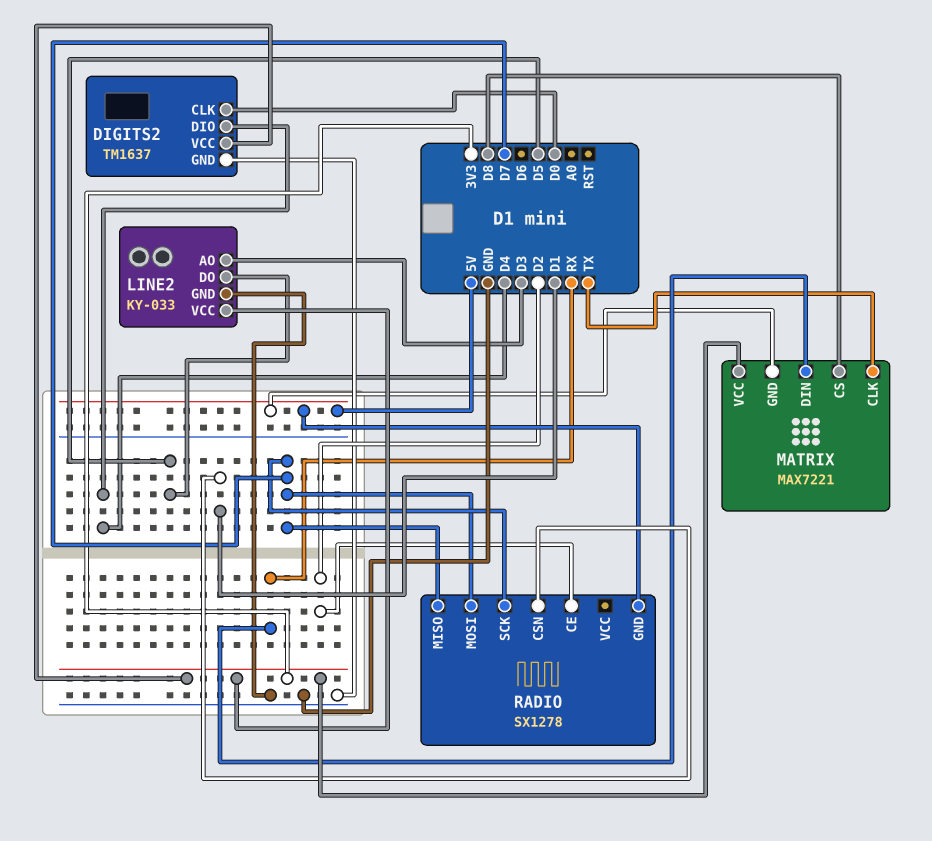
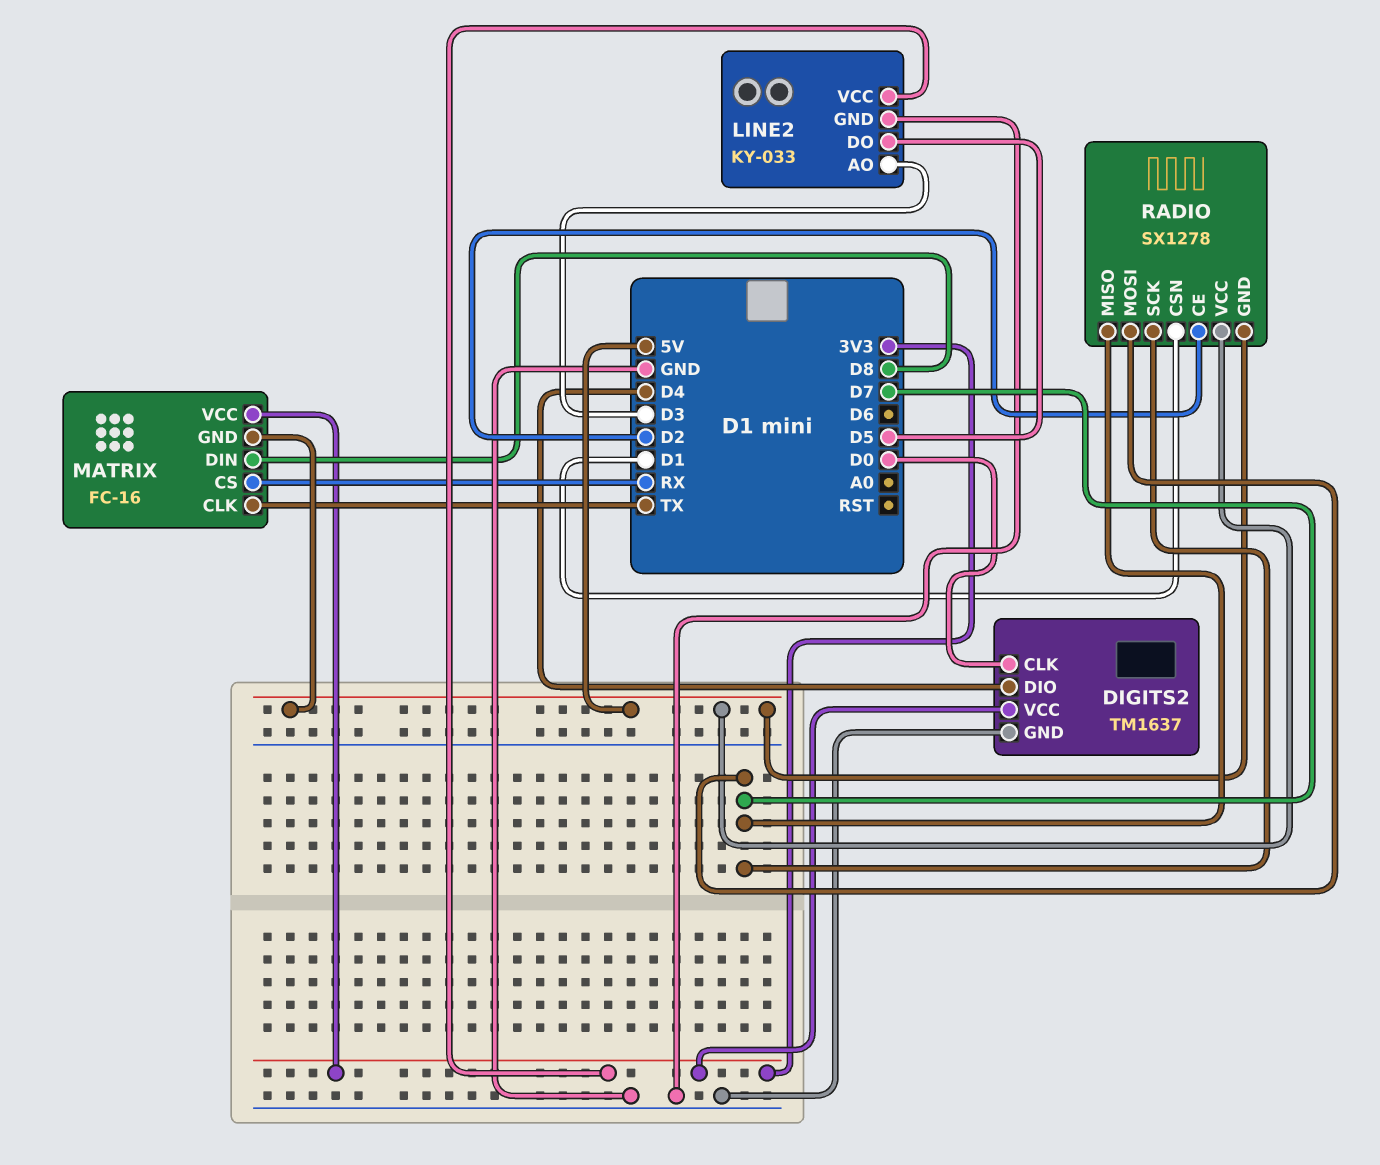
MATRIX: MAX7221 -> FC-16
MATRIX pin CS: D8 -> RX
MATRIX pin DIN: RX -> D8
RADIO pin VCC: none -> 5V

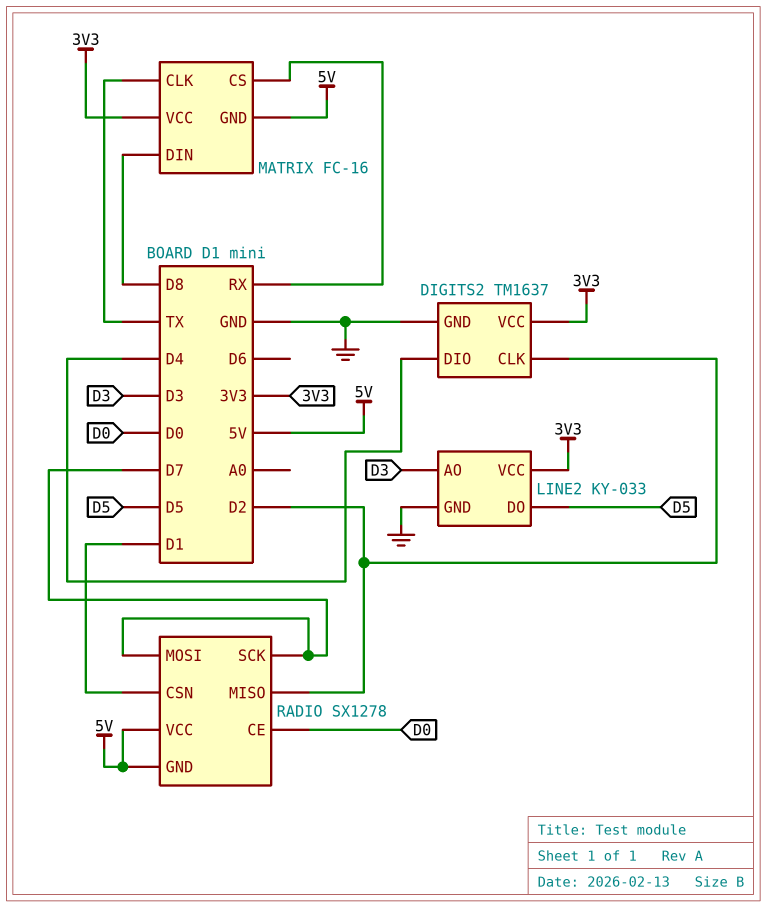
DIGITS2 pin CLK: D0 -> D2
RADIO pin CE: D2 -> D0
RADIO pin MISO: D7 -> D2

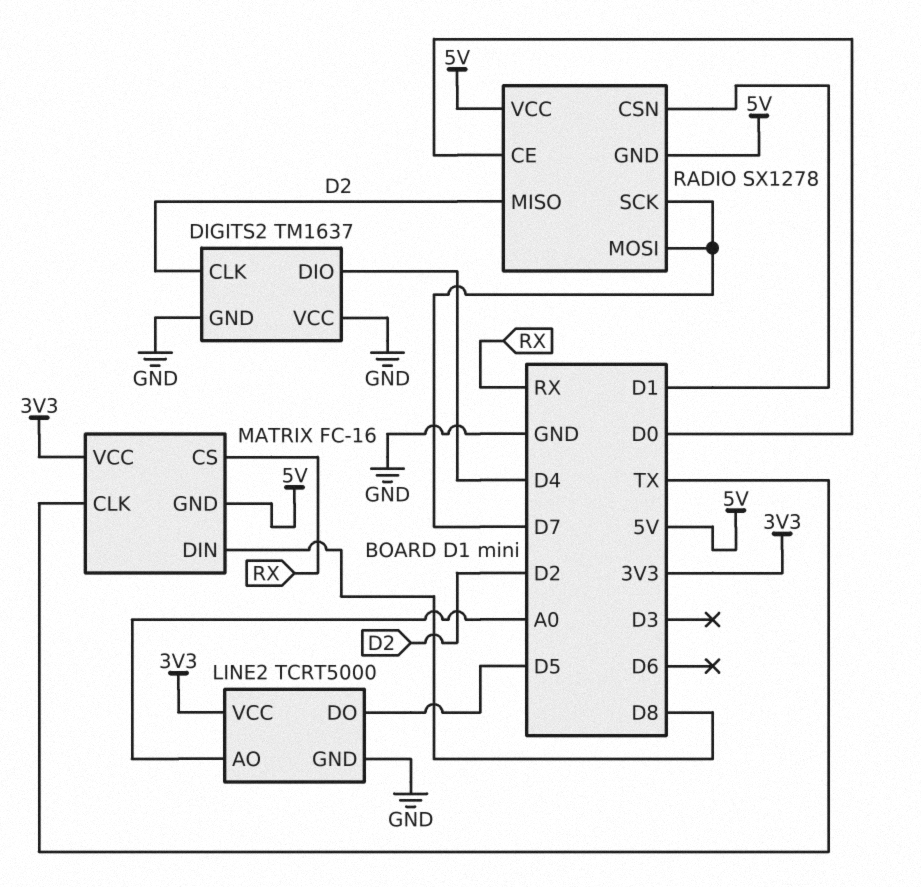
DIGITS2 pin VCC: 3V3 -> GND
LINE2: KY-033 -> TCRT5000
LINE2 pin AO: D3 -> A0

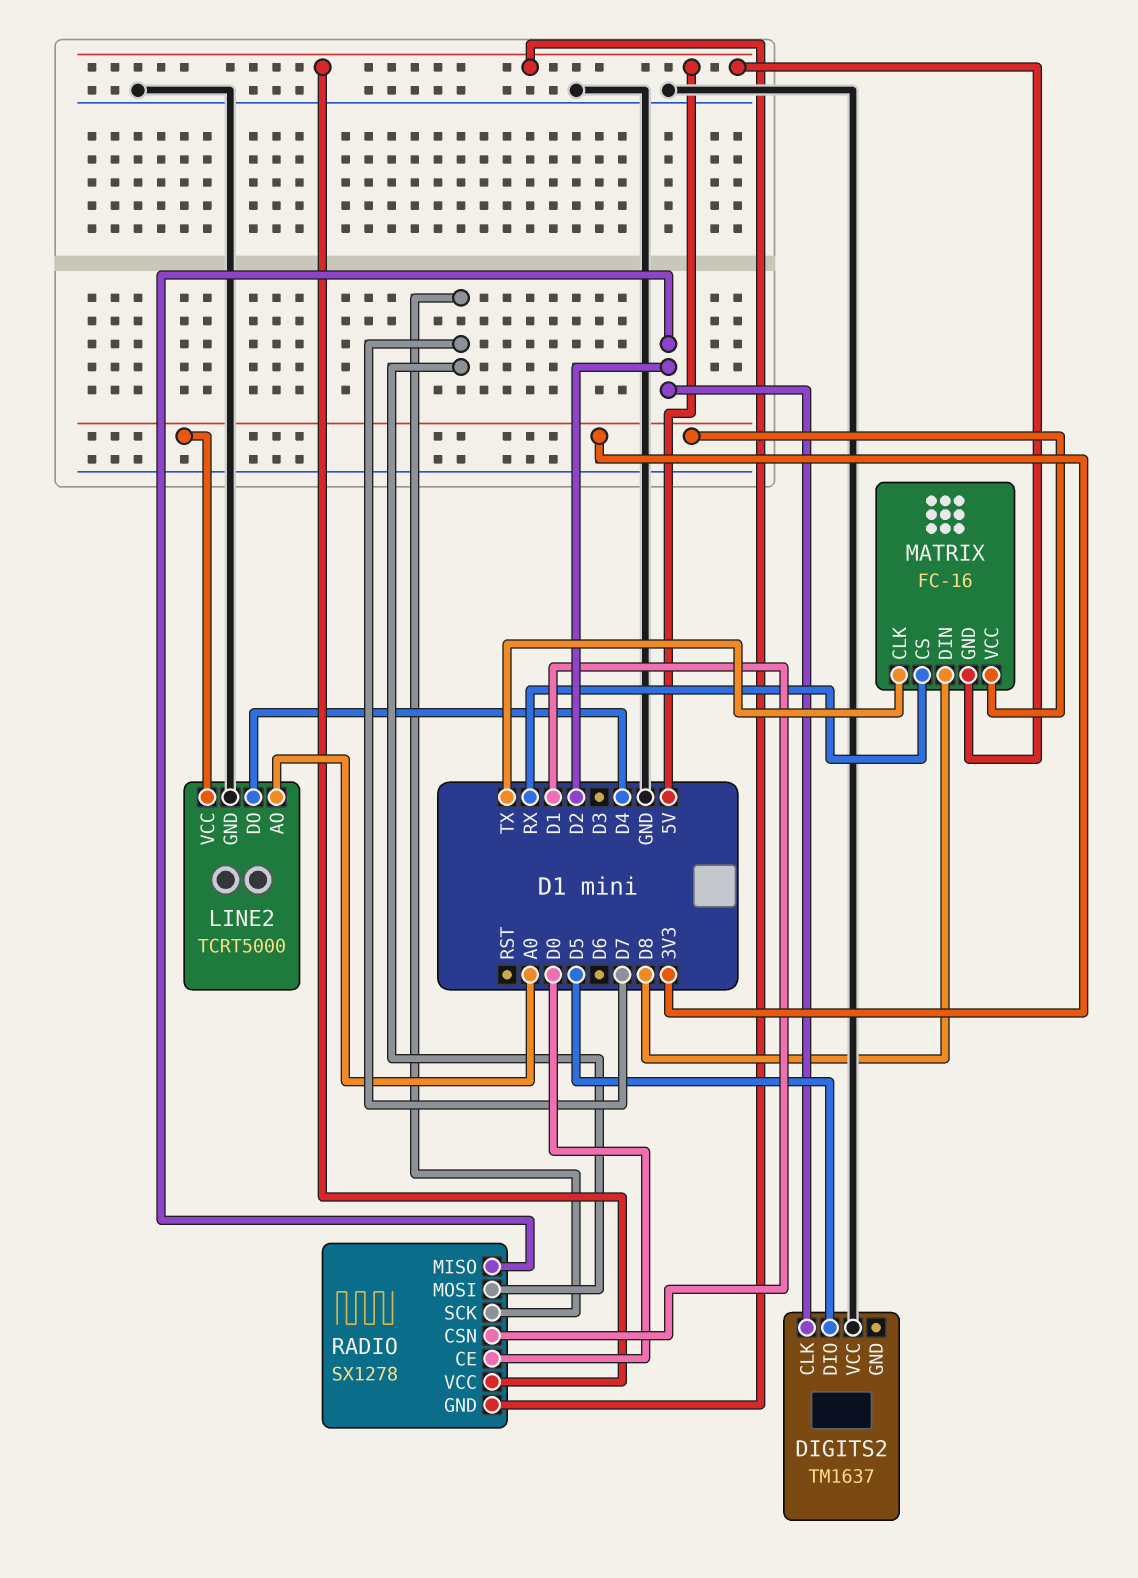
DIGITS2 pin DIO: D4 -> D5
DIGITS2 pin GND: GND -> none
LINE2 pin DO: D5 -> D4

